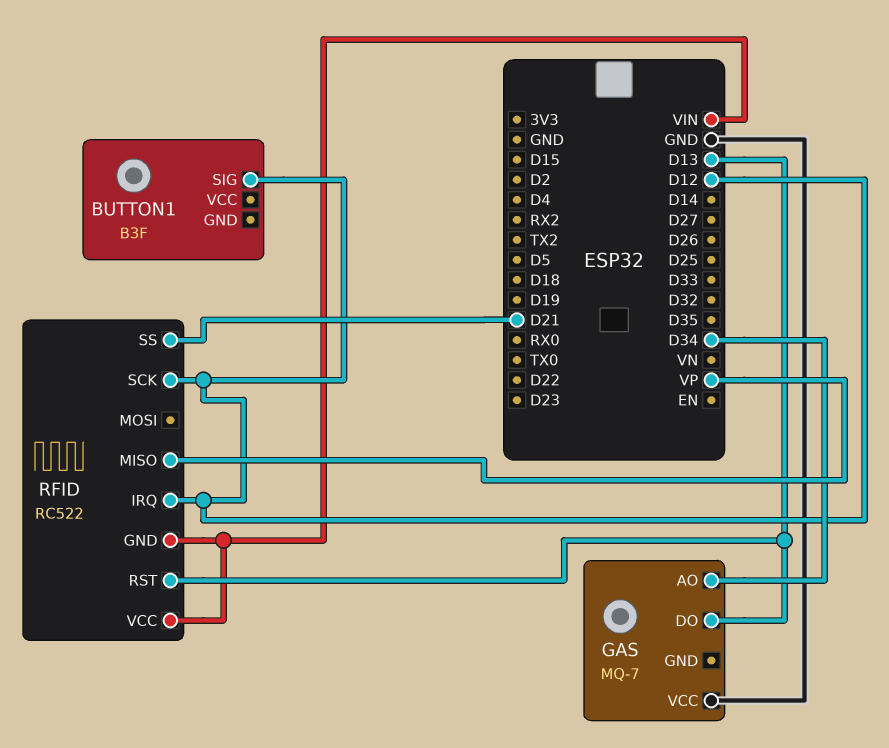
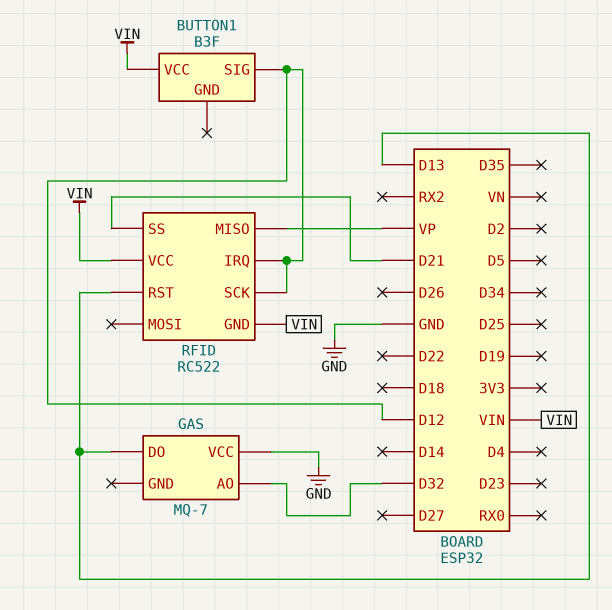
BUTTON1 pin VCC: none -> VIN
GAS pin AO: D34 -> D32

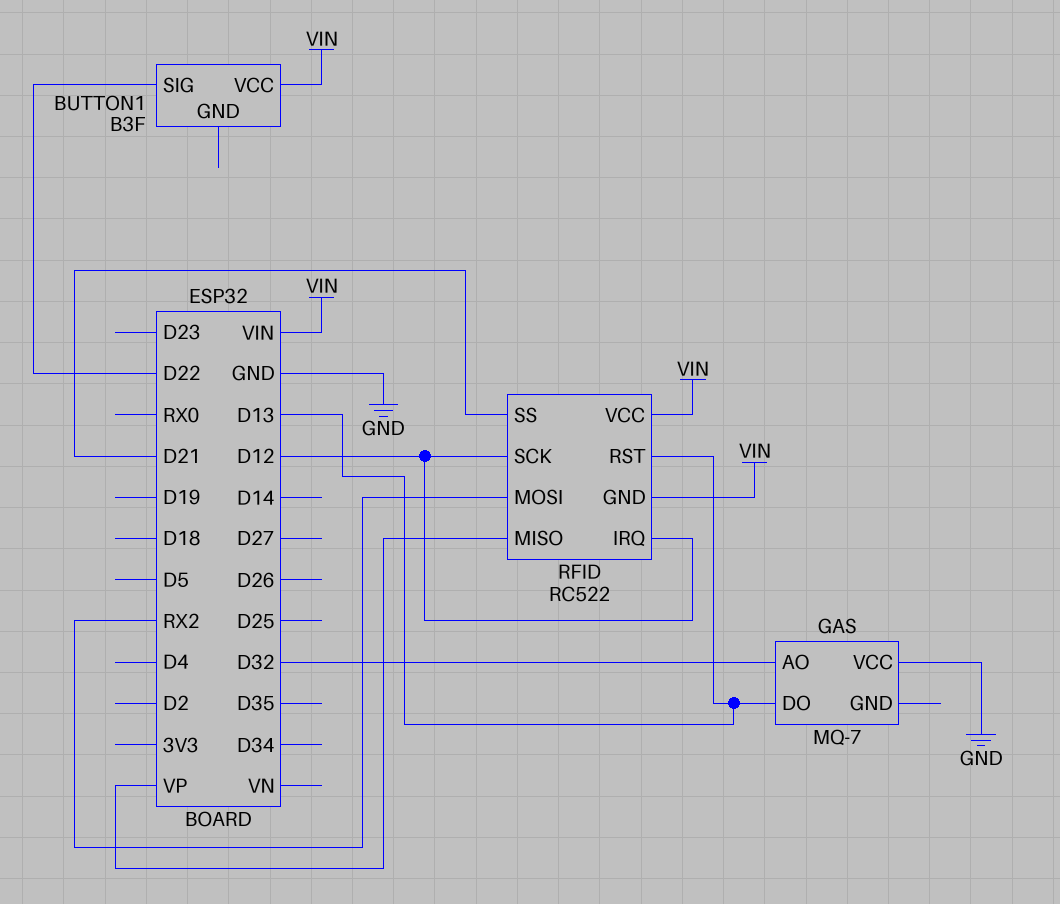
BUTTON1 pin SIG: D12 -> D22
RFID pin MOSI: none -> RX2

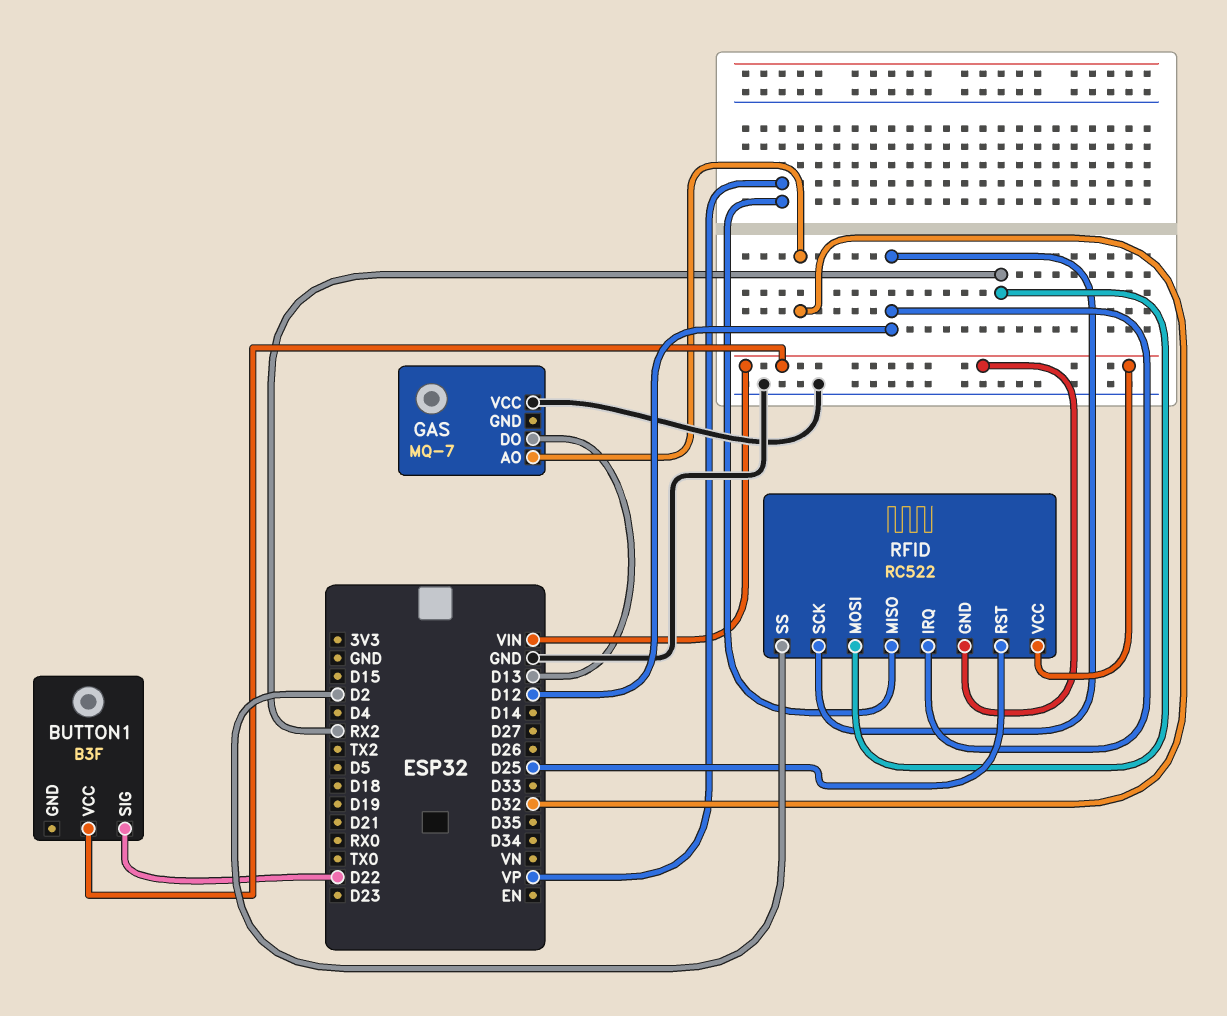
RFID pin RST: D13 -> D25
RFID pin SS: D21 -> D2

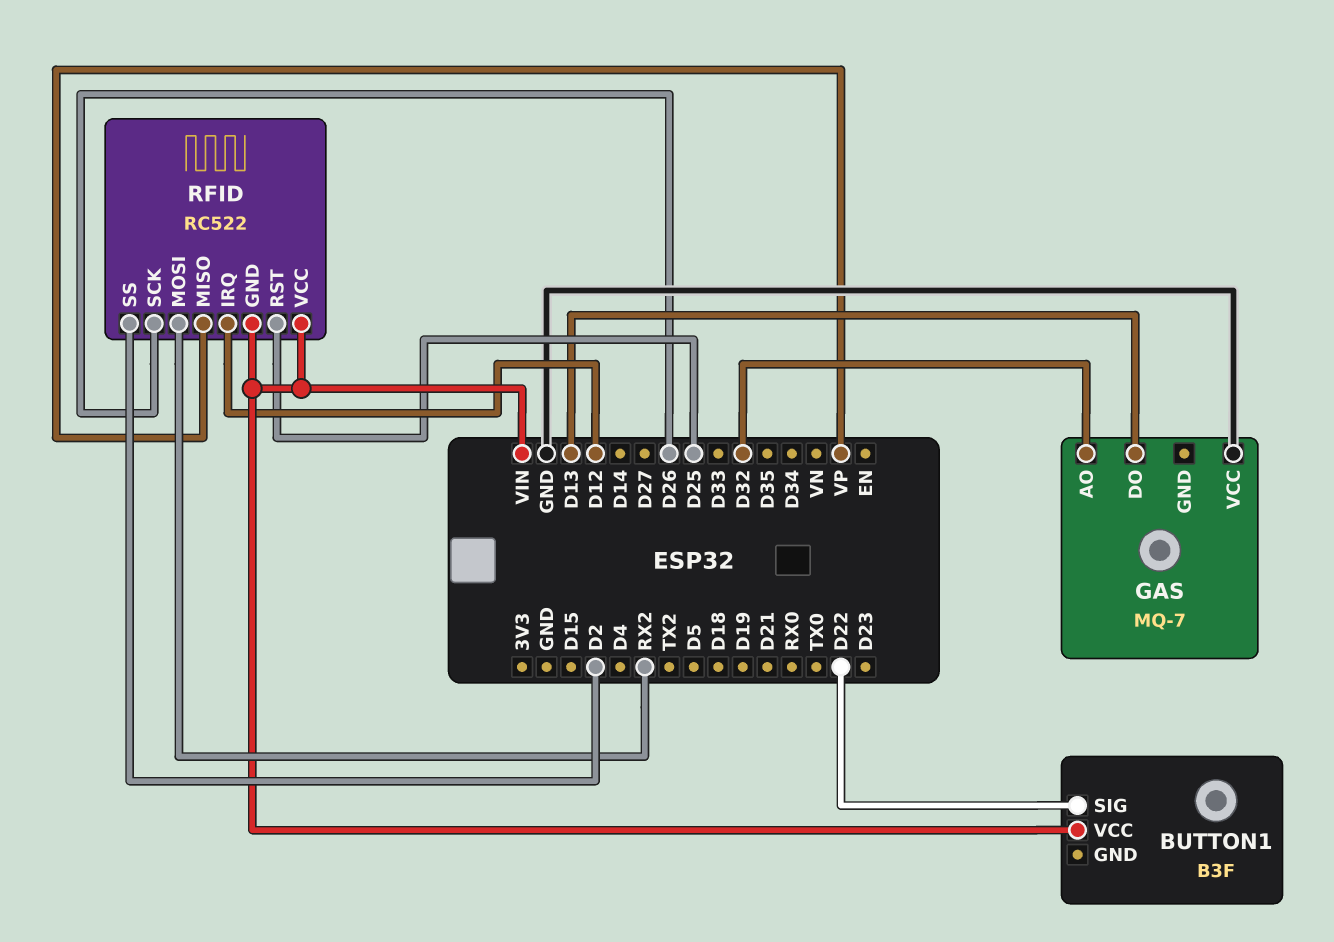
RFID pin SCK: D12 -> D26

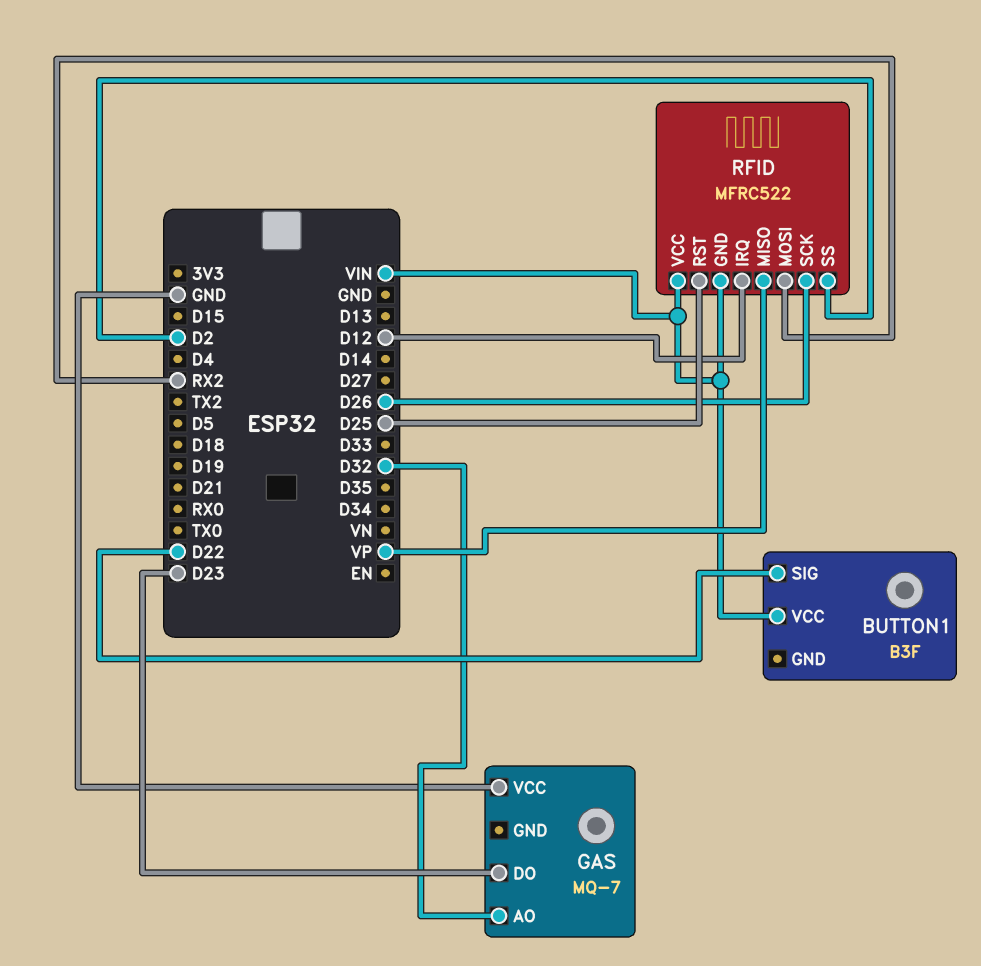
GAS pin DO: D13 -> D23
RFID: RC522 -> MFRC522

